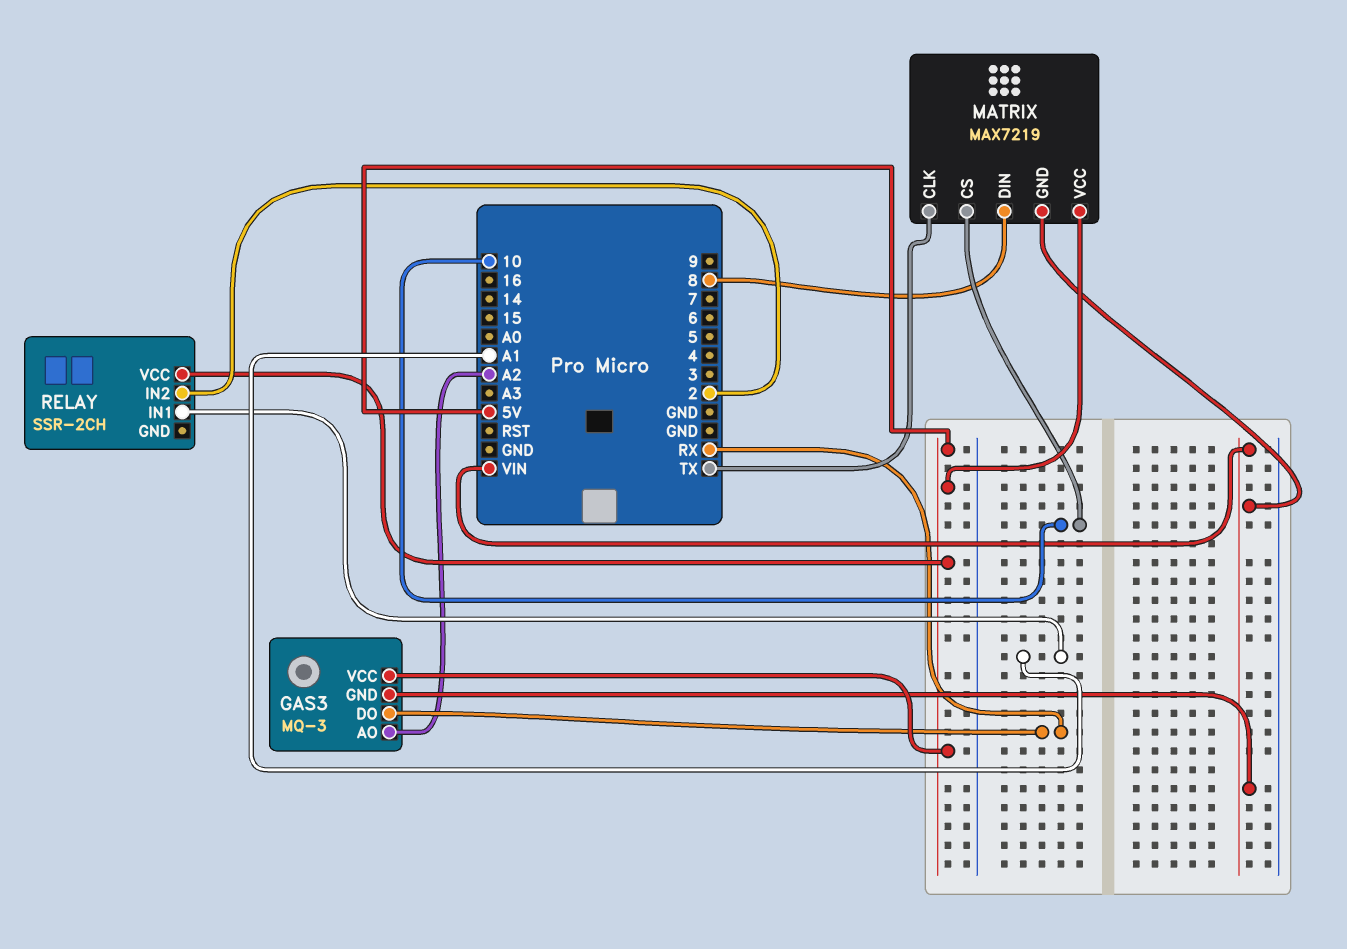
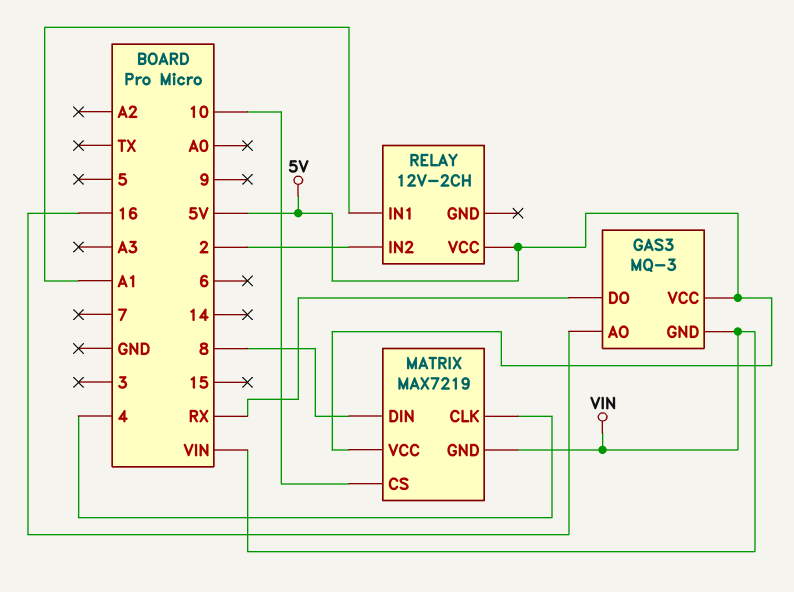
GAS3 pin AO: A2 -> 16
MATRIX pin CLK: TX -> 4
RELAY: SSR-2CH -> 12V-2CH

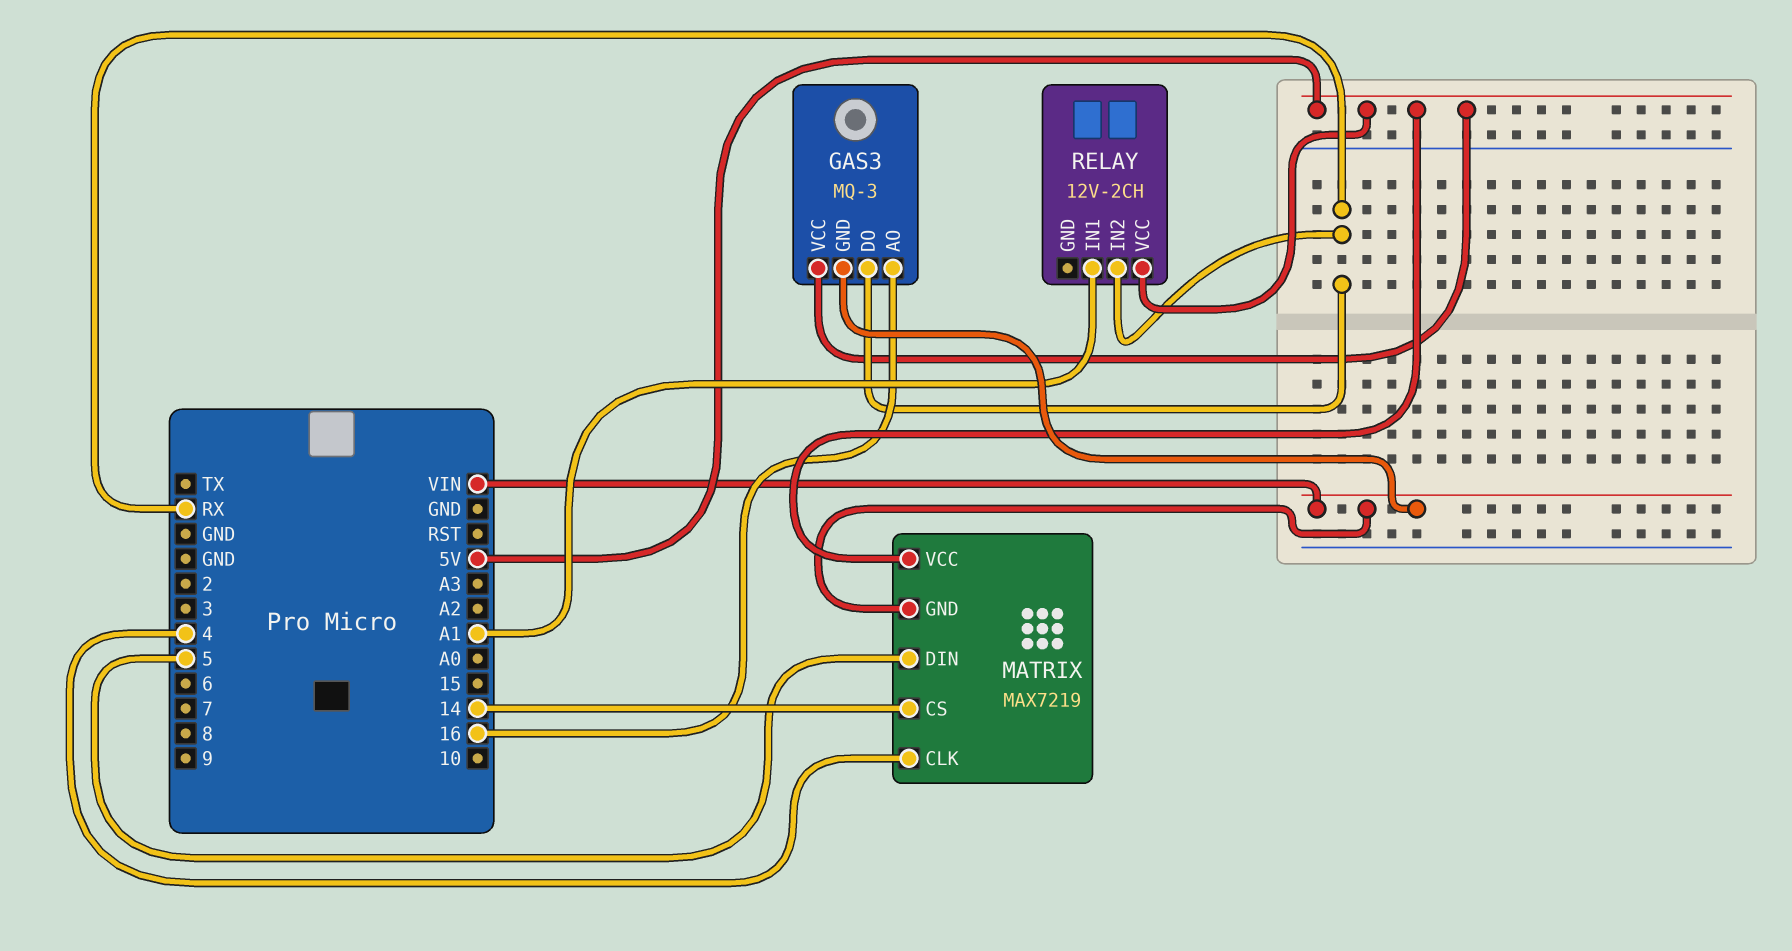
MATRIX pin CS: 10 -> 14
MATRIX pin DIN: 8 -> 5
RELAY pin IN2: 2 -> RX

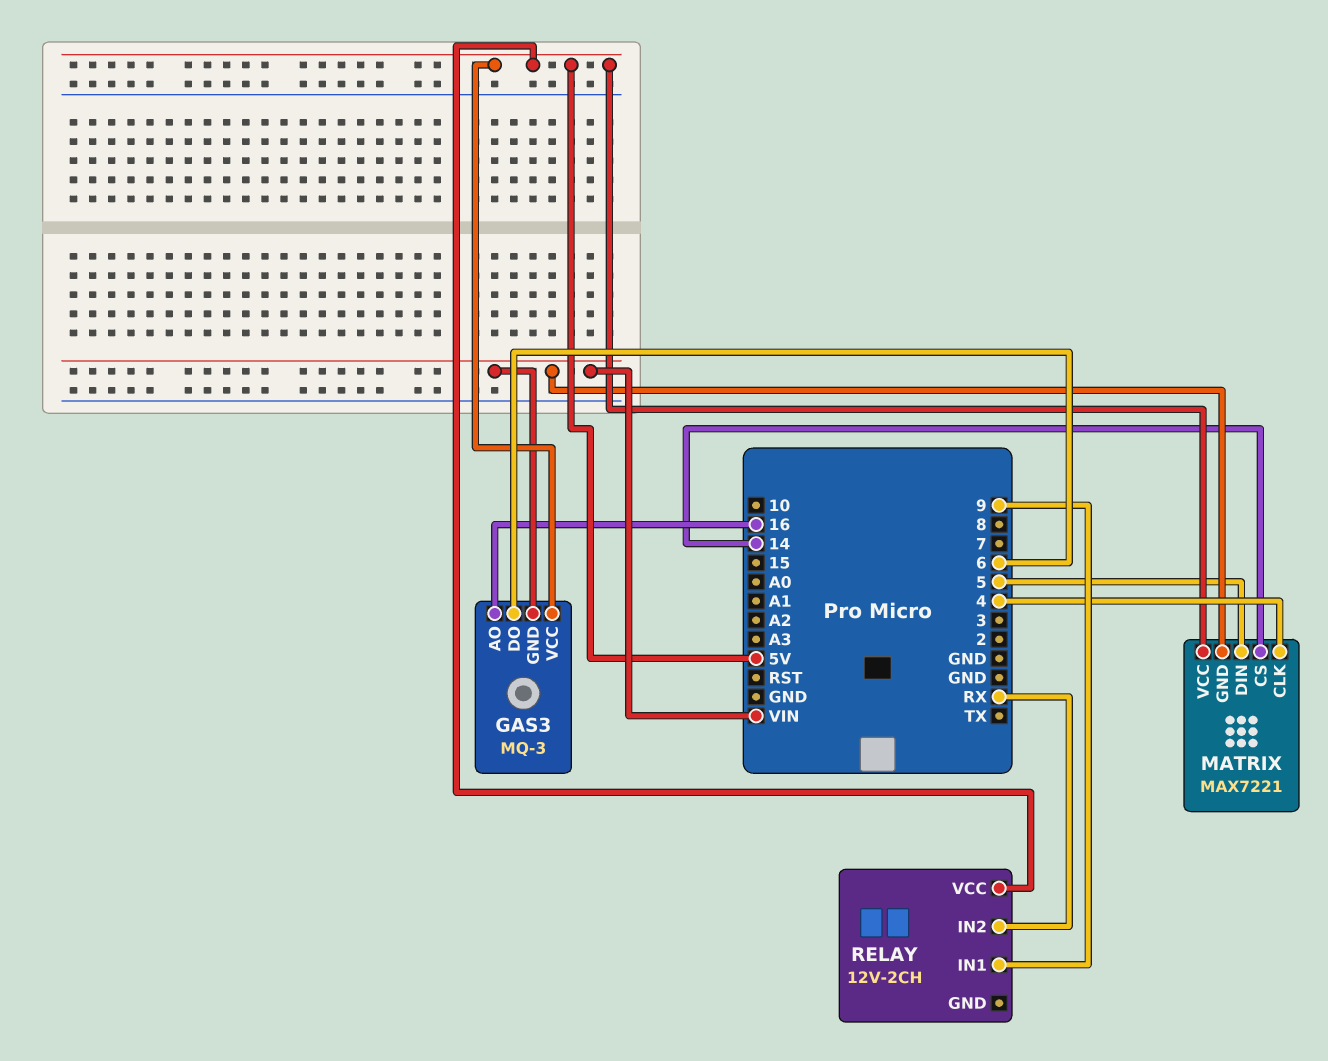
GAS3 pin DO: RX -> 6
MATRIX: MAX7219 -> MAX7221
RELAY pin IN1: A1 -> 9

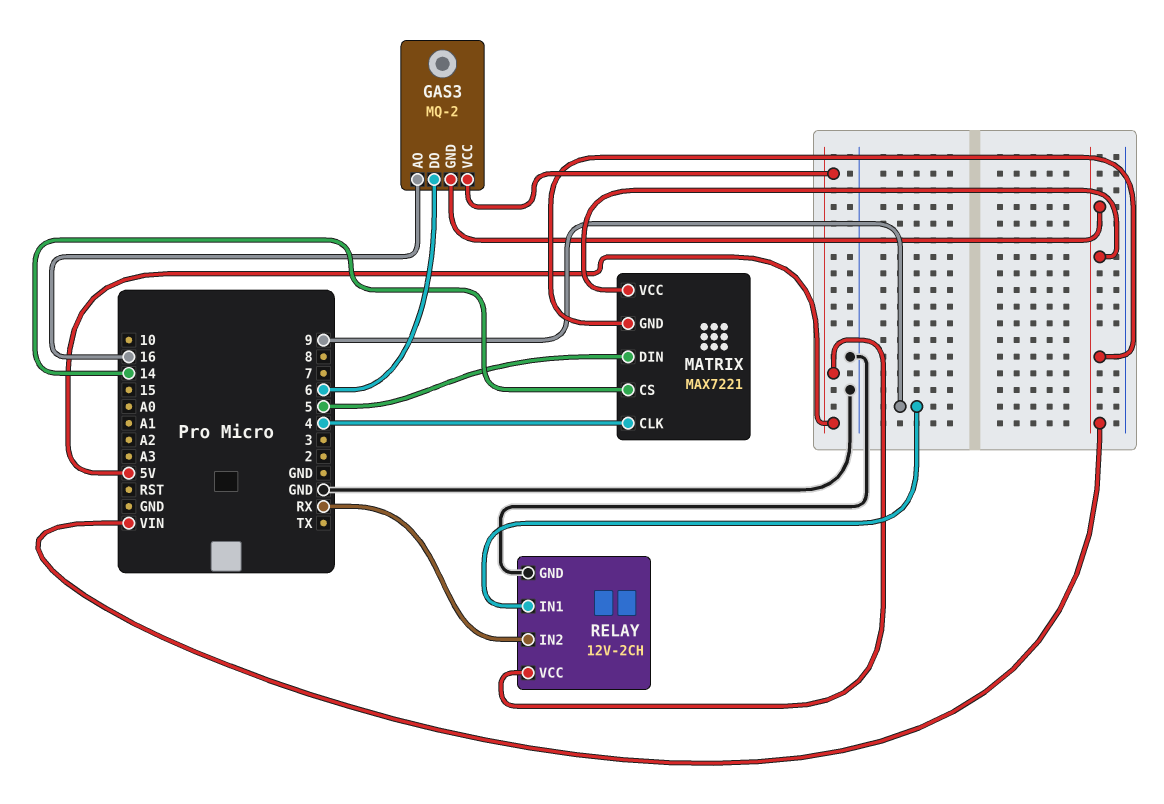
GAS3: MQ-3 -> MQ-2
MATRIX pin VCC: 5V -> VIN
RELAY pin GND: none -> GND

